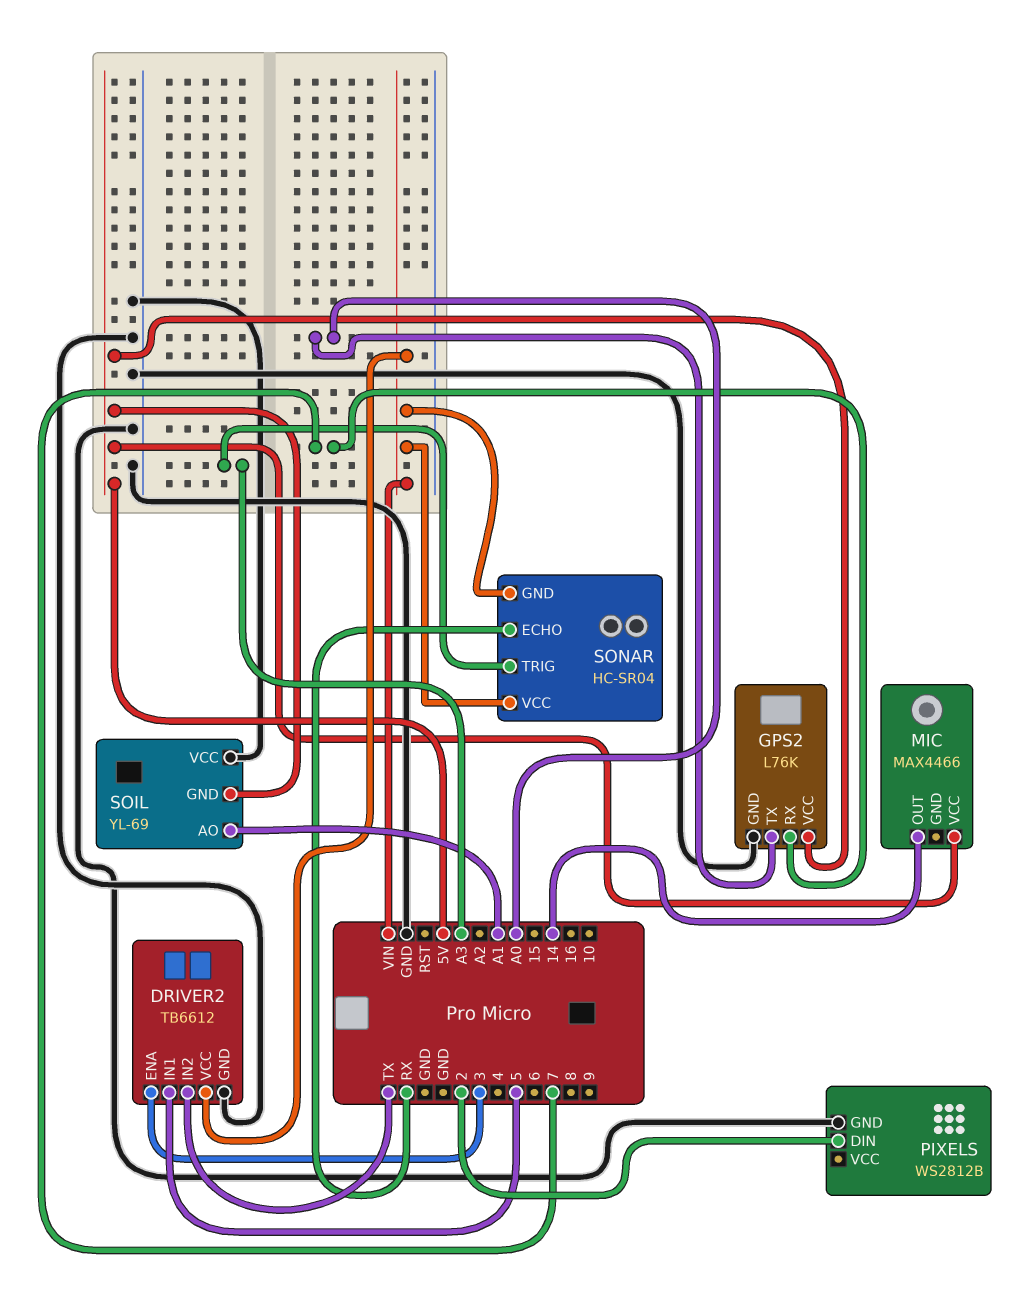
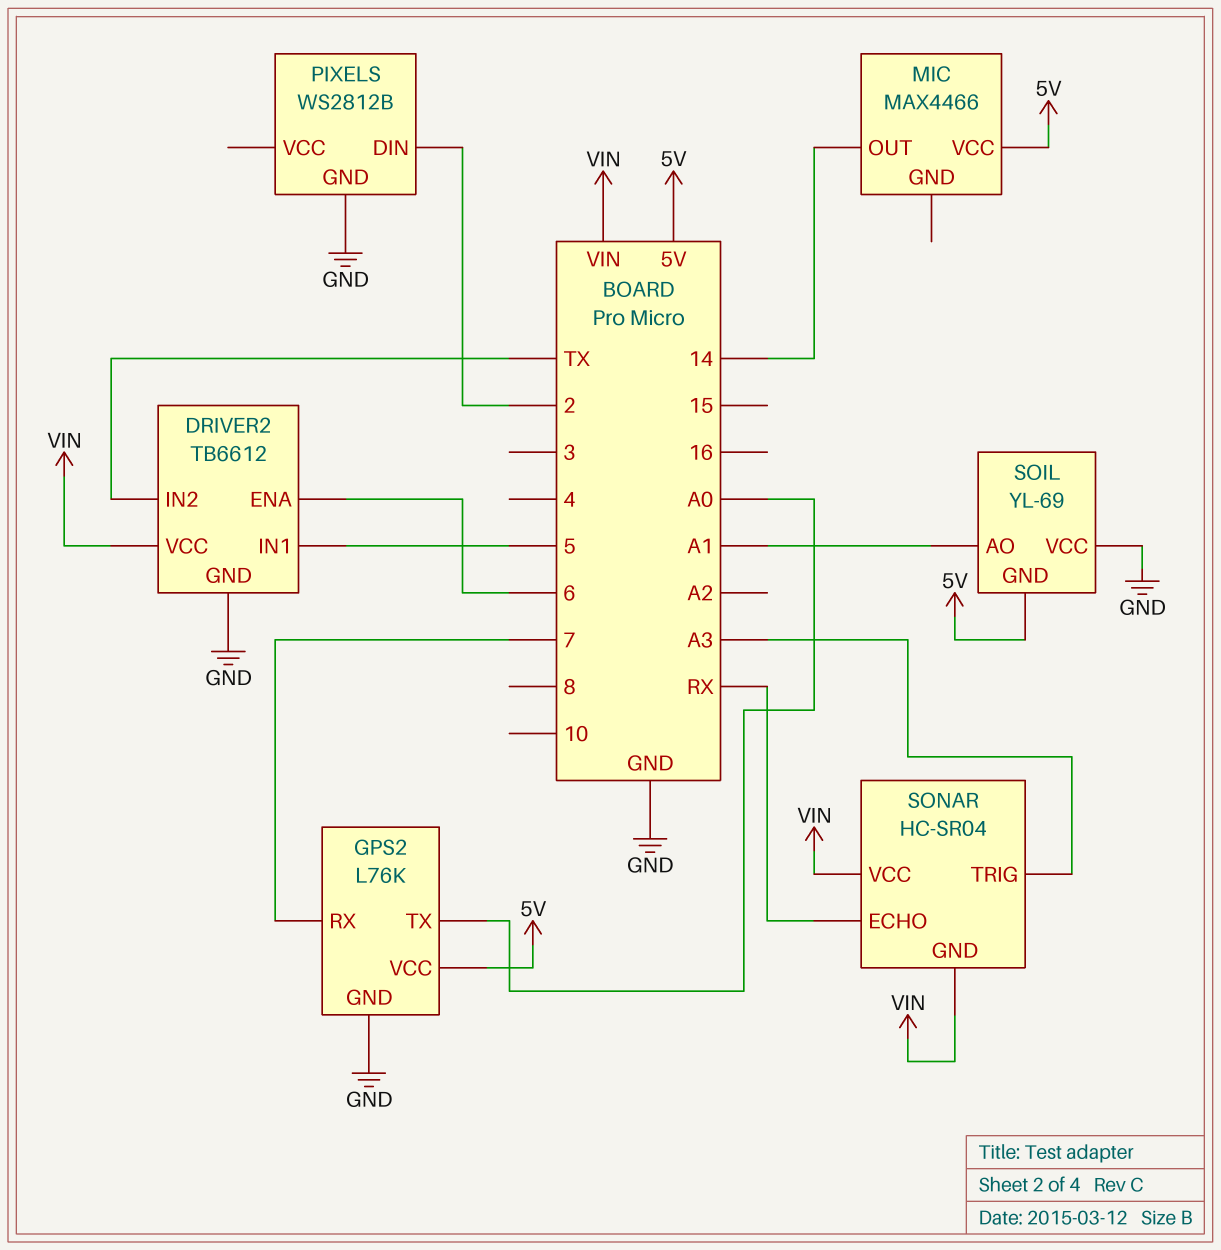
DRIVER2 pin ENA: 3 -> 6

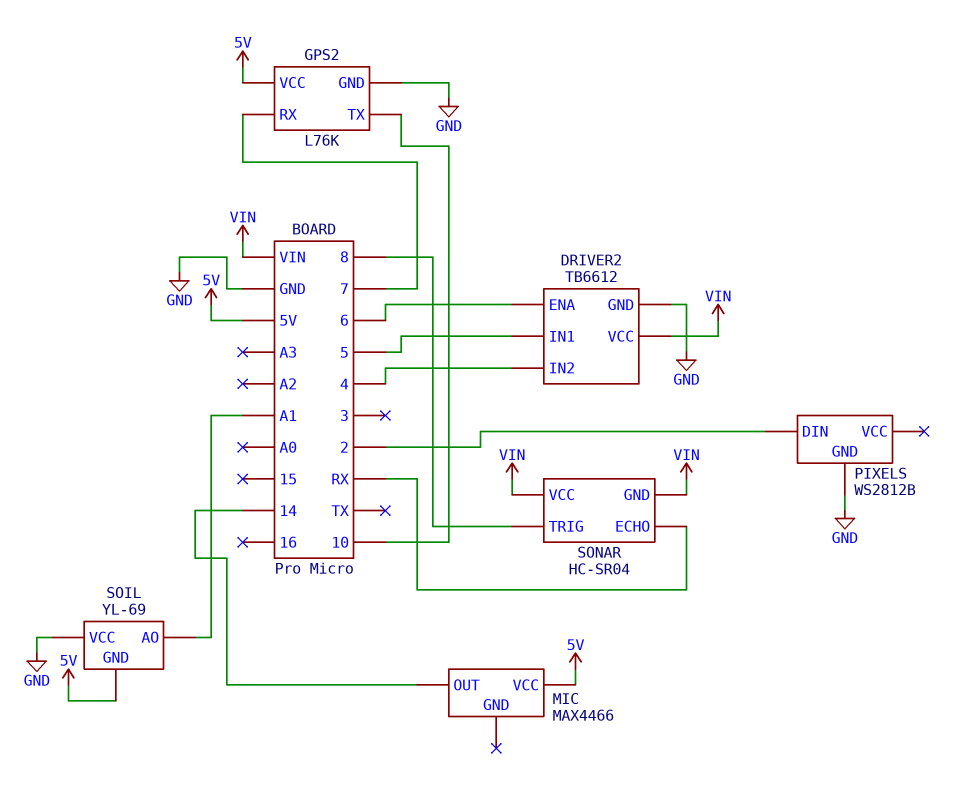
DRIVER2 pin IN2: TX -> 4
GPS2 pin TX: A0 -> 10
SONAR pin TRIG: A3 -> 8

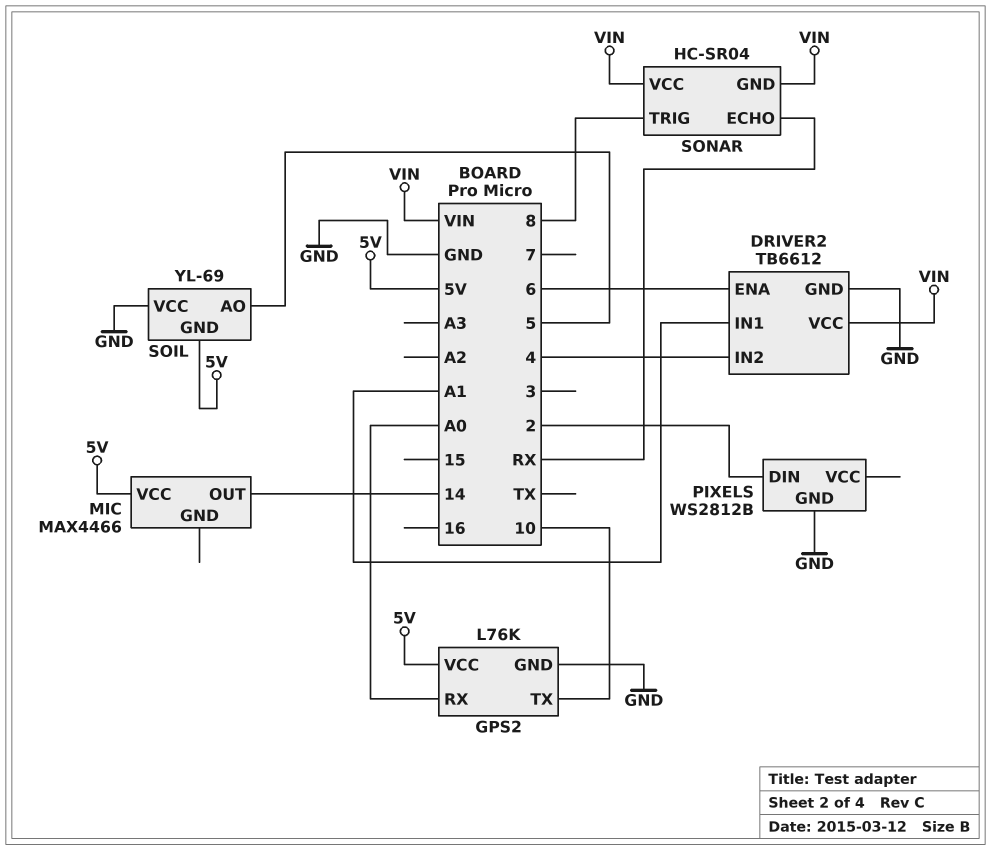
DRIVER2 pin IN1: 5 -> A1
GPS2 pin RX: 7 -> A0
SOIL pin AO: A1 -> 5

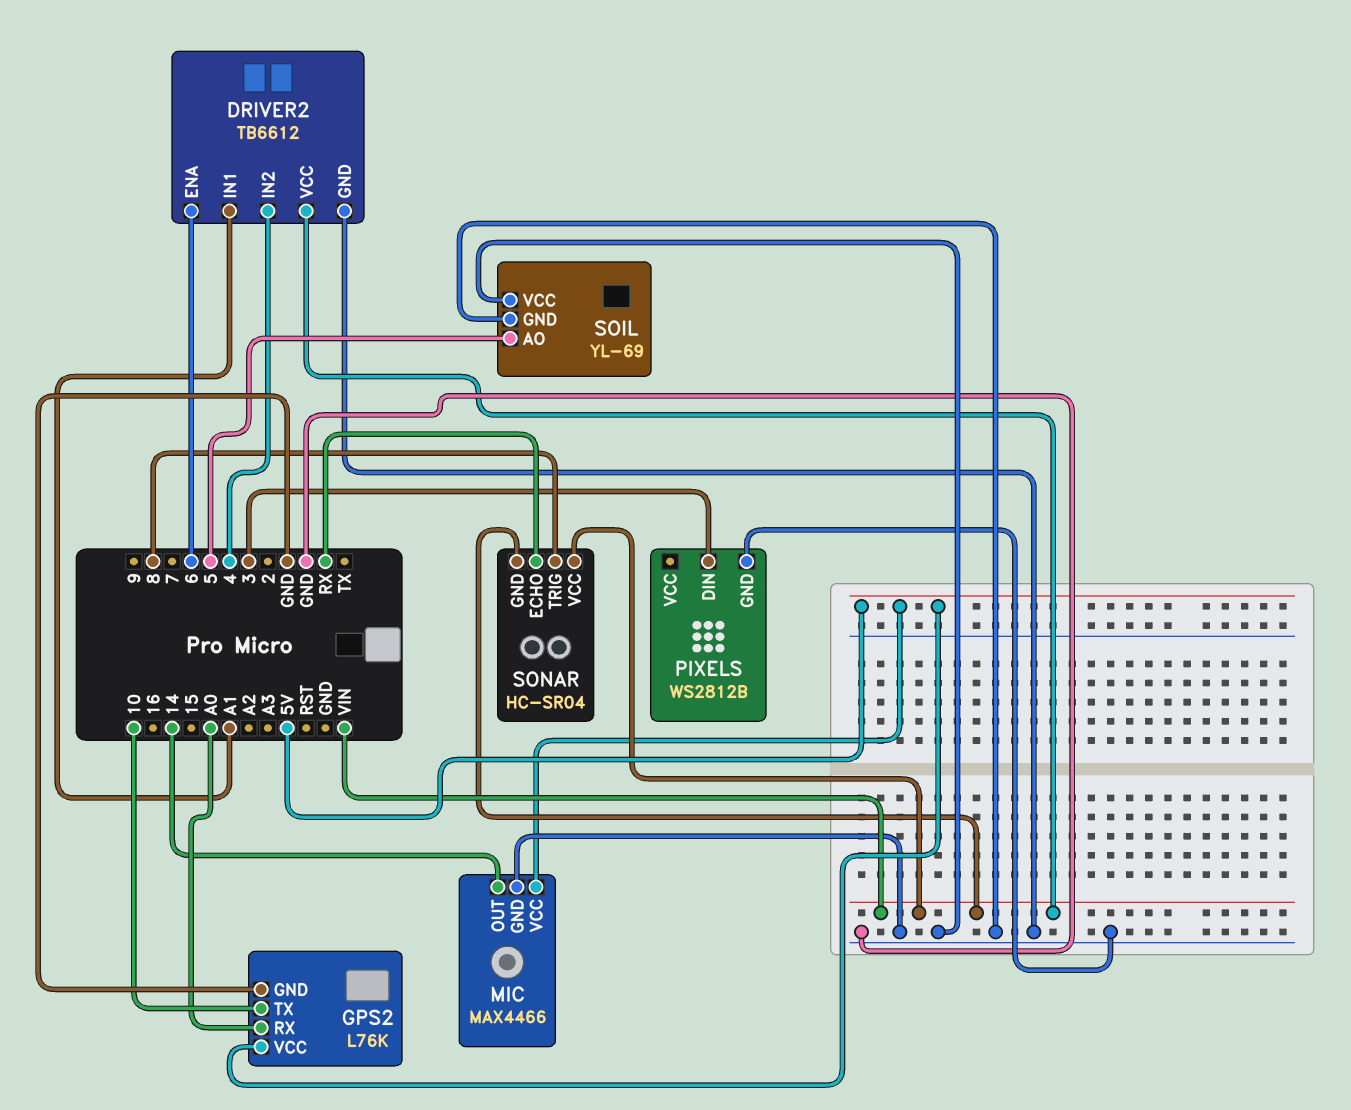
MIC pin GND: none -> GND
PIXELS pin DIN: 2 -> 3
SOIL pin GND: 5V -> GND

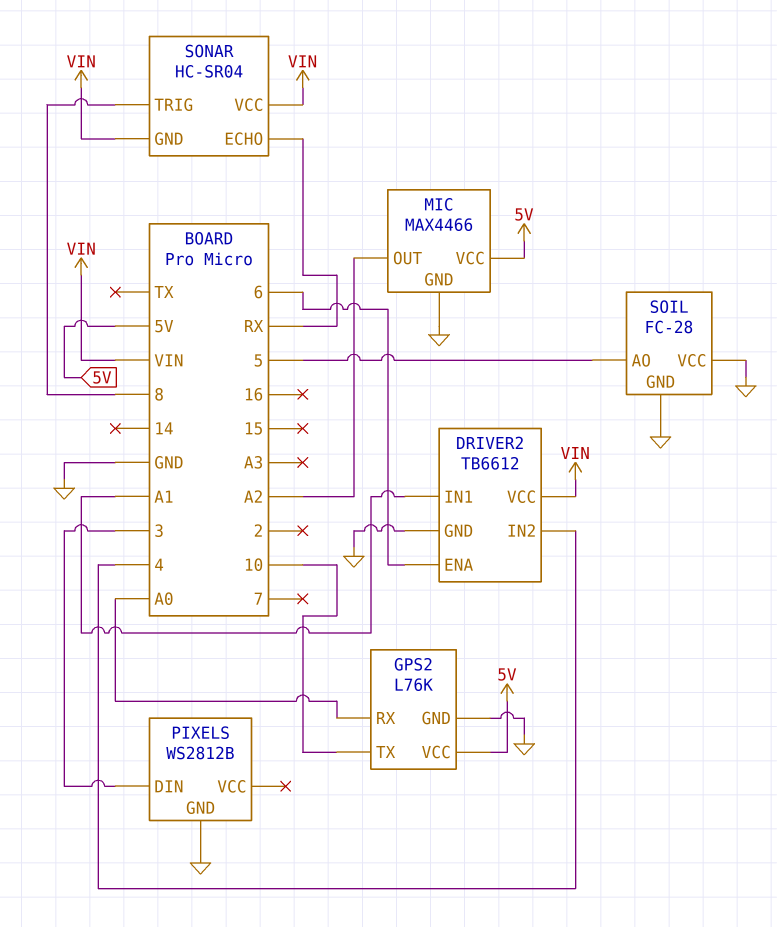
MIC pin OUT: 14 -> A2
SOIL: YL-69 -> FC-28

